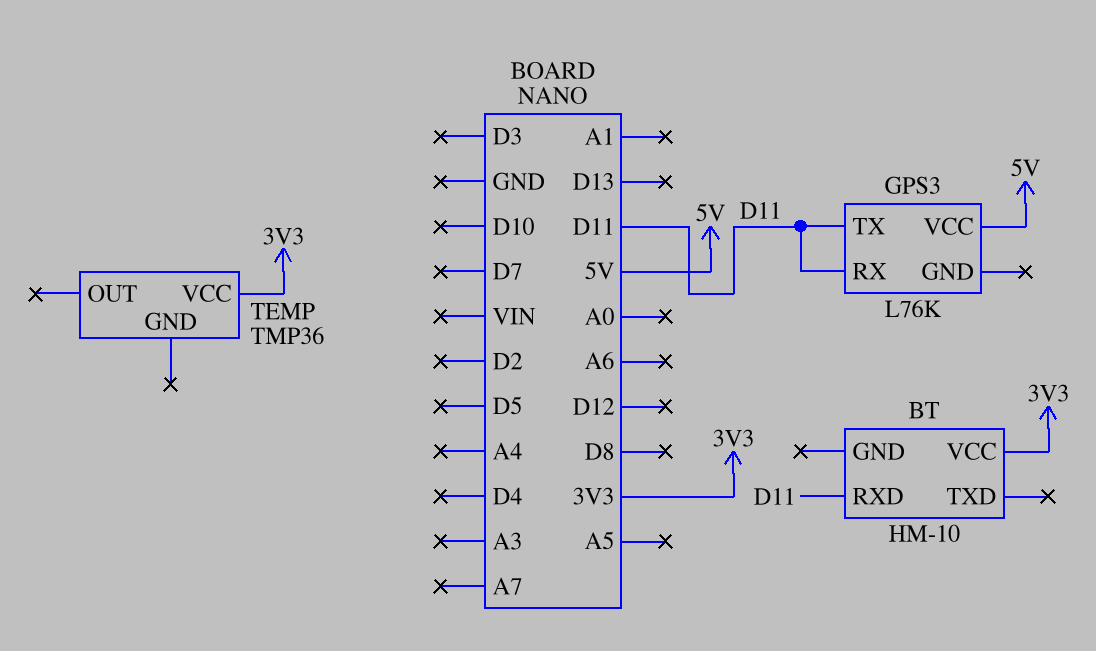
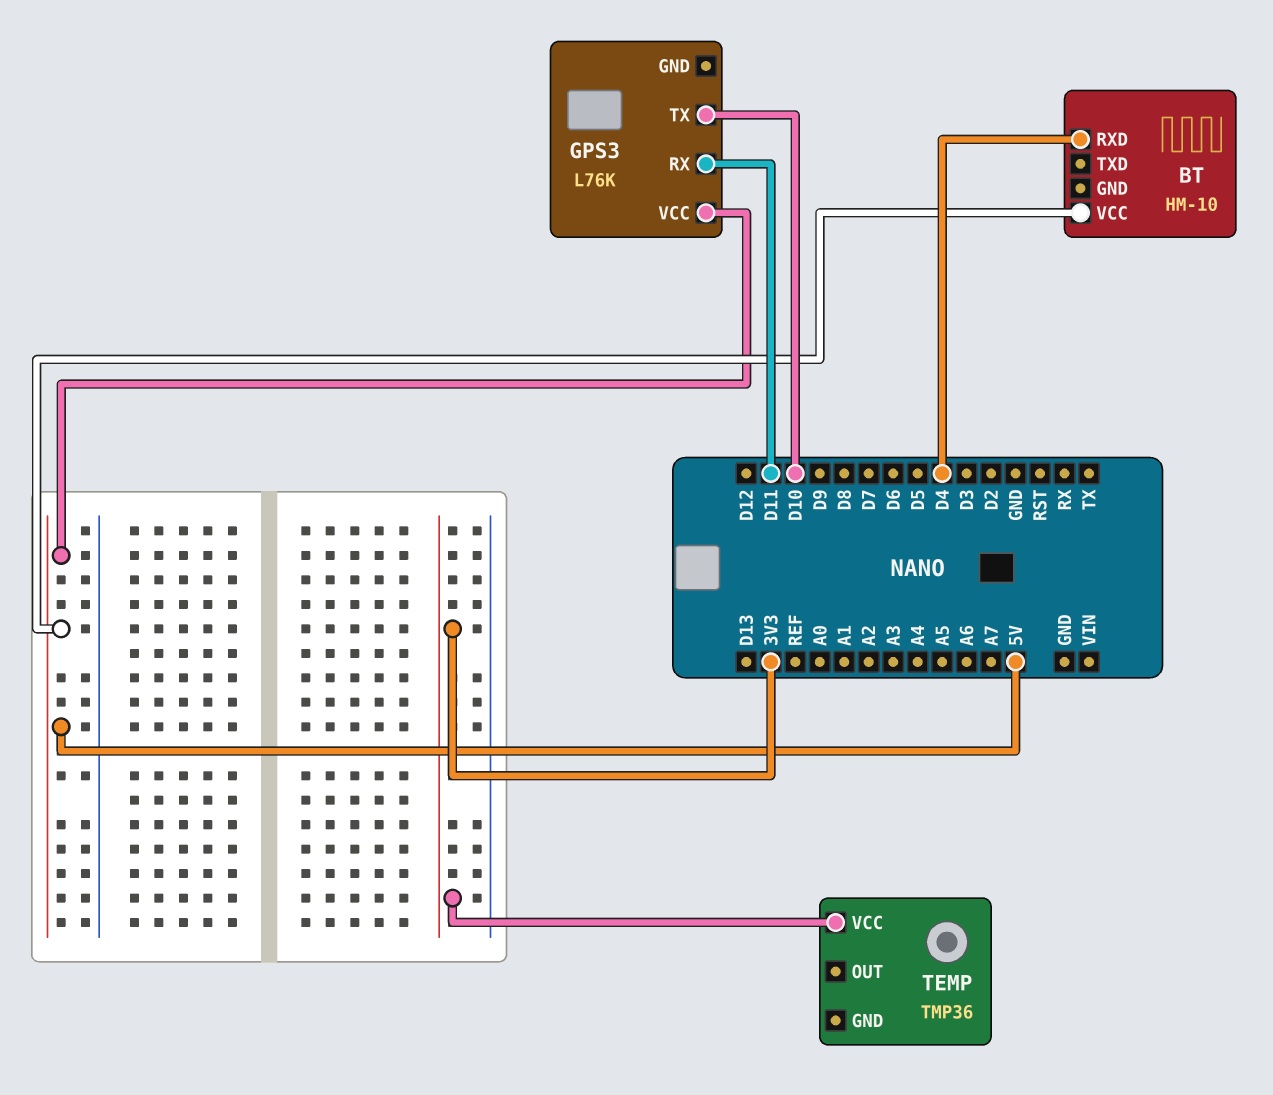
BT pin RXD: D11 -> D4
BT pin VCC: 3V3 -> 5V
GPS3 pin TX: D11 -> D10

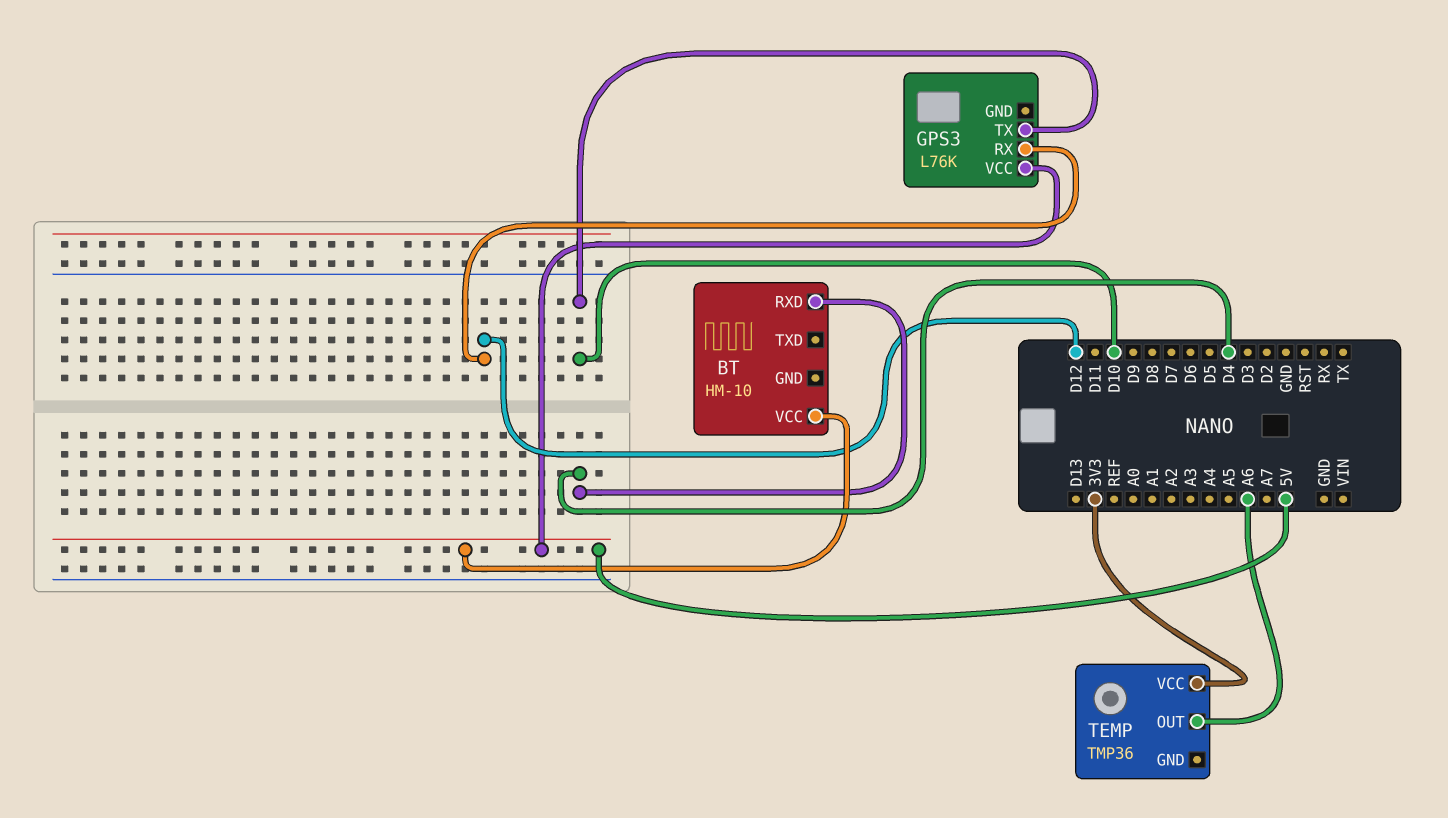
GPS3 pin RX: D11 -> D12
TEMP pin OUT: none -> A6

